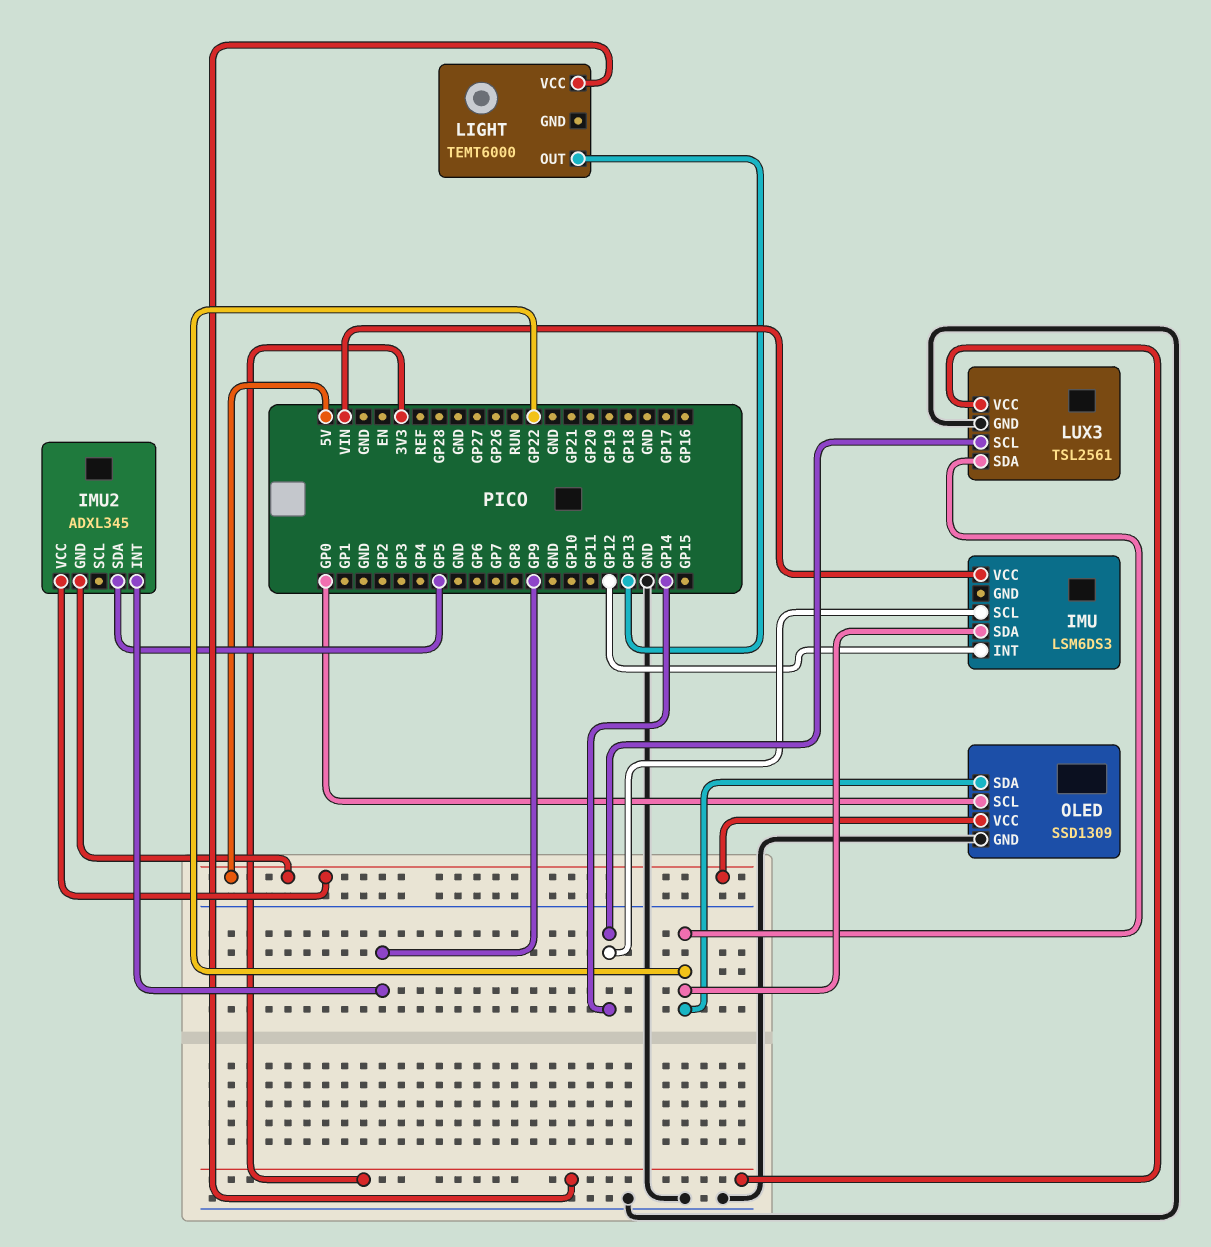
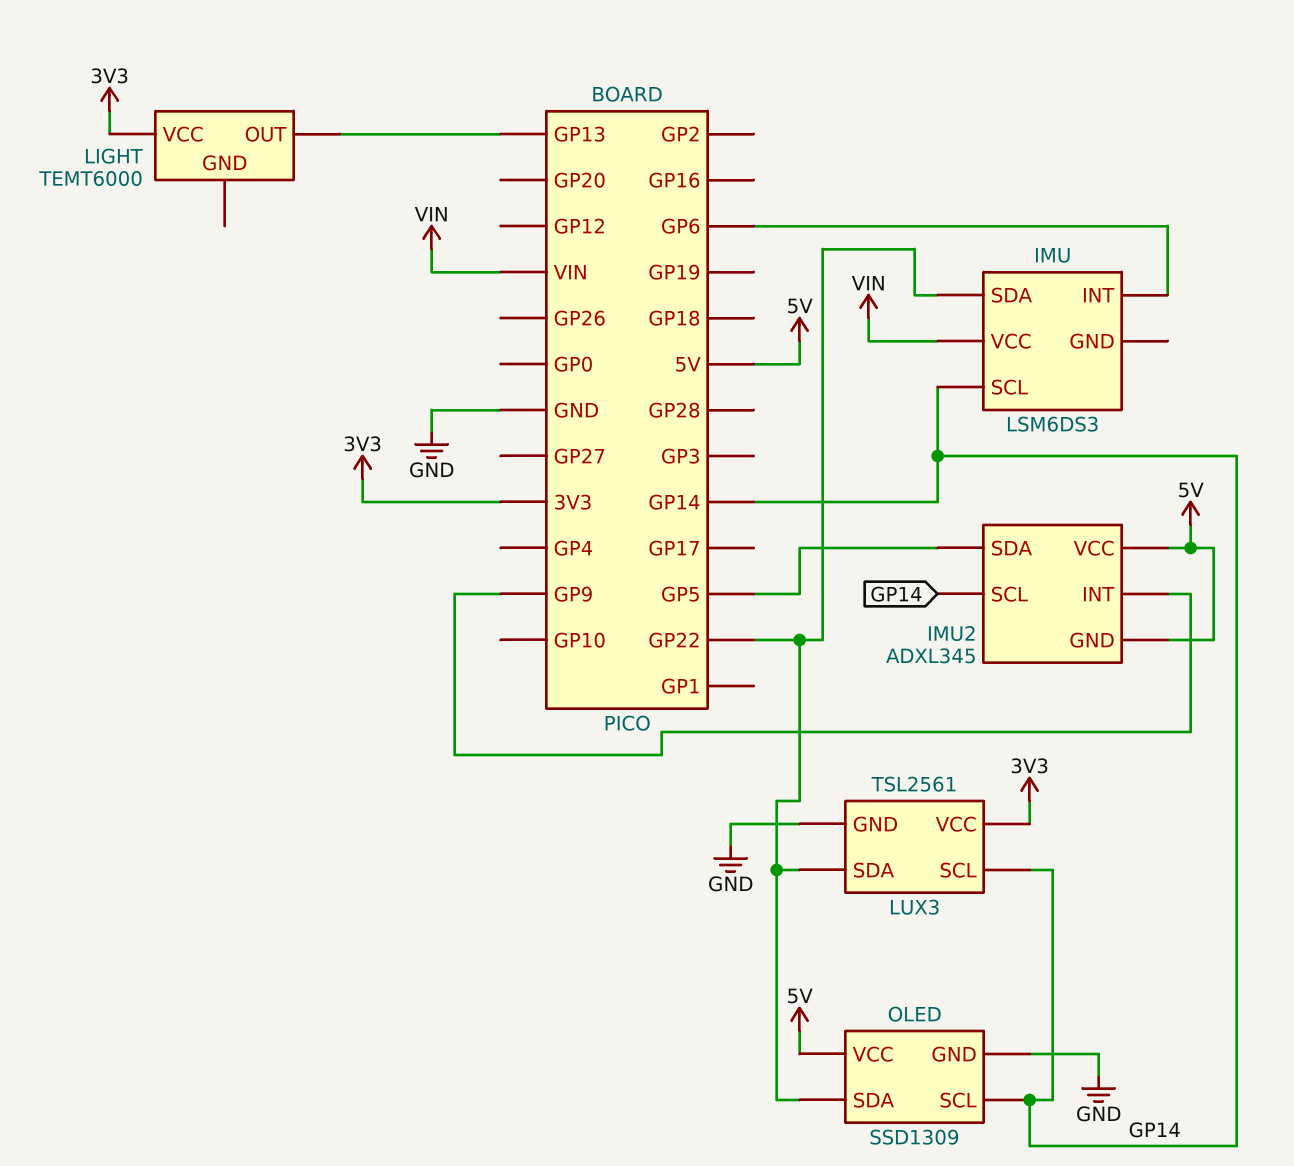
IMU pin INT: GP12 -> GP6
IMU2 pin SCL: none -> GP14
OLED pin SCL: GP0 -> GP14

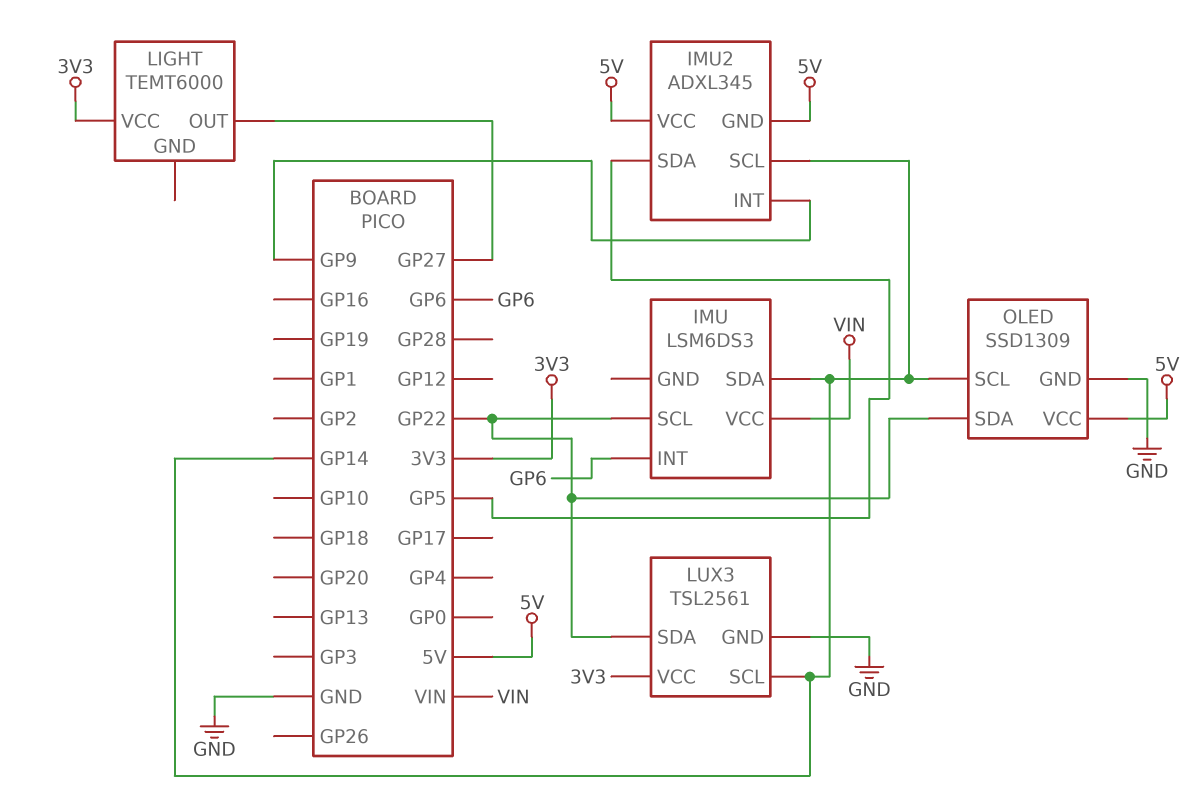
IMU pin SCL: GP14 -> GP22
IMU pin SDA: GP22 -> GP14
LIGHT pin OUT: GP13 -> GP27

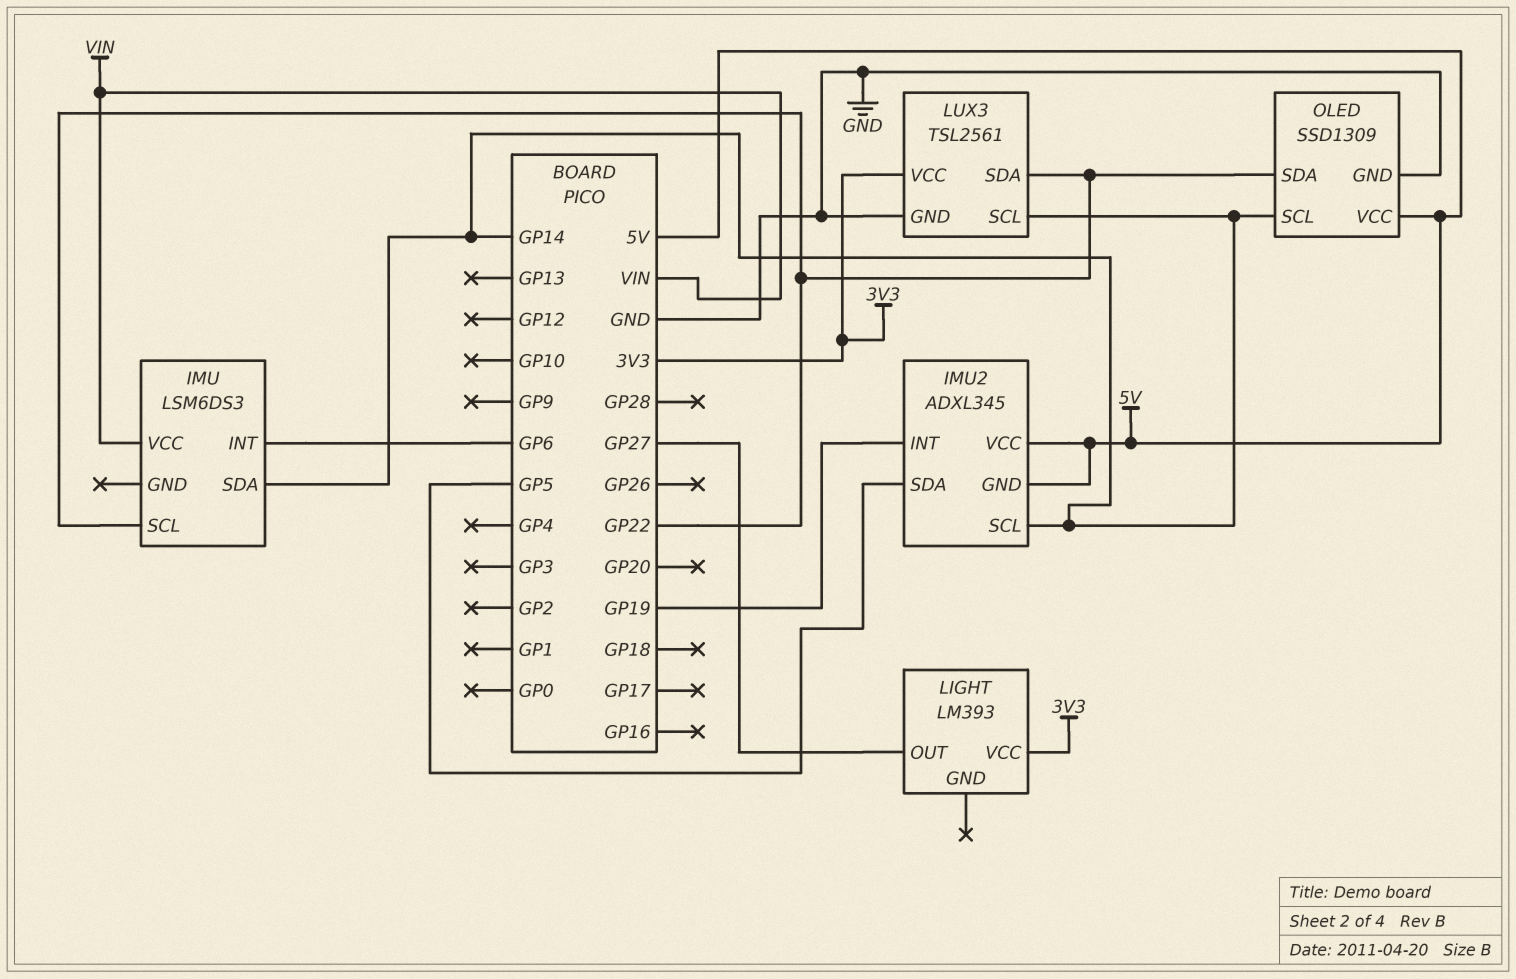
IMU2 pin INT: GP9 -> GP19
LIGHT: TEMT6000 -> LM393

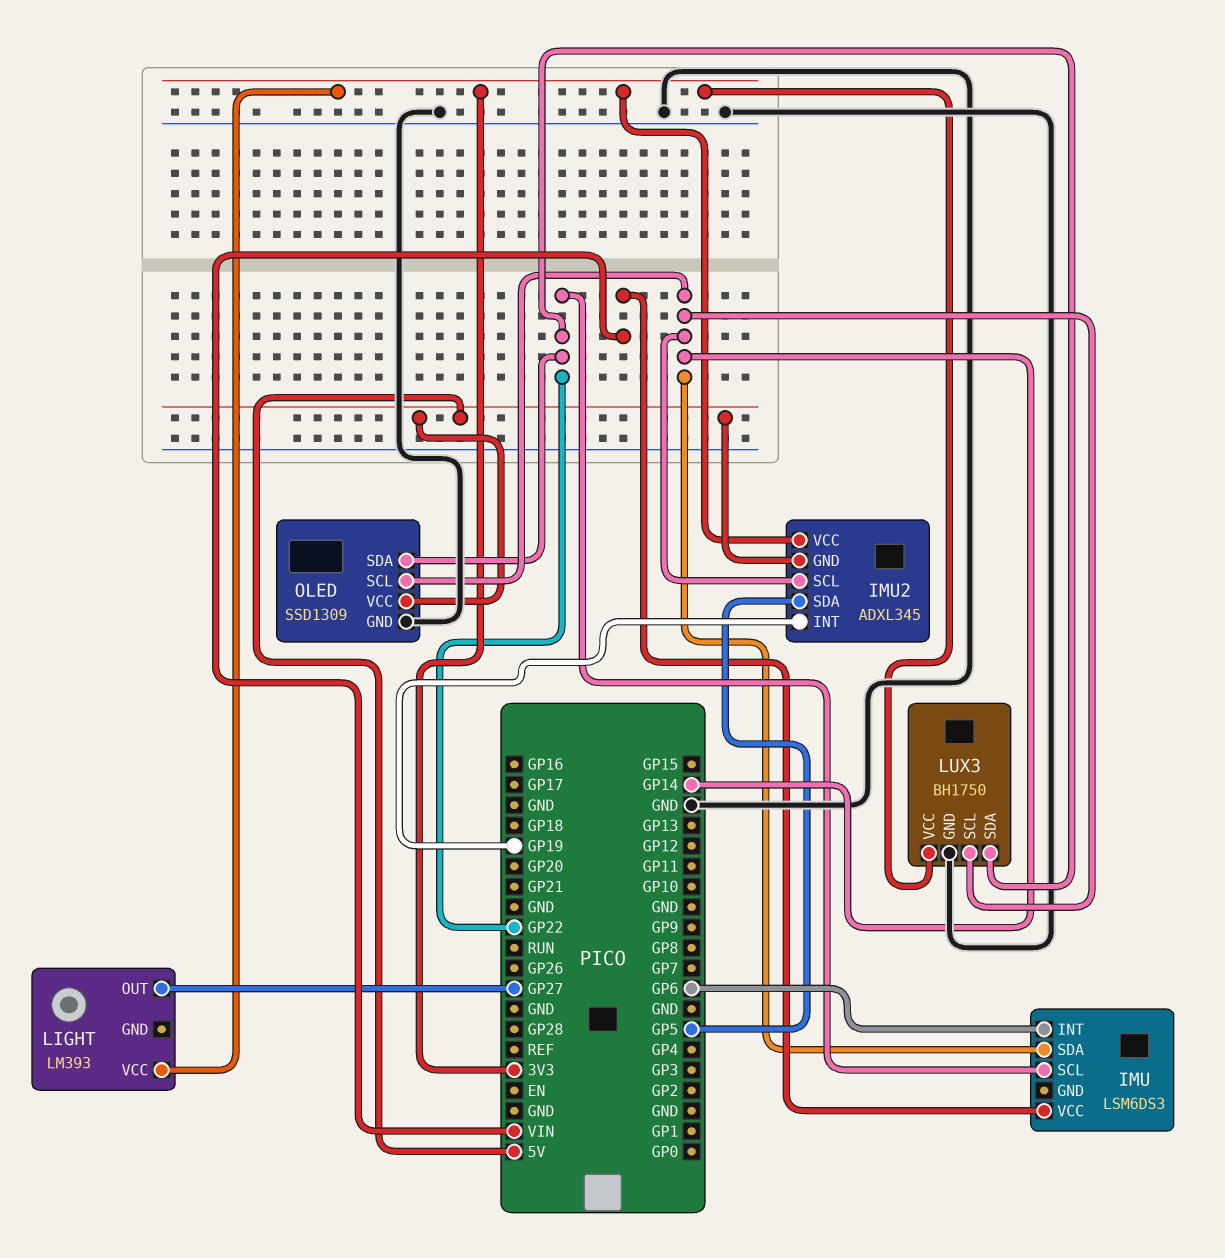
IMU2 pin VCC: 5V -> 3V3
LUX3: TSL2561 -> BH1750

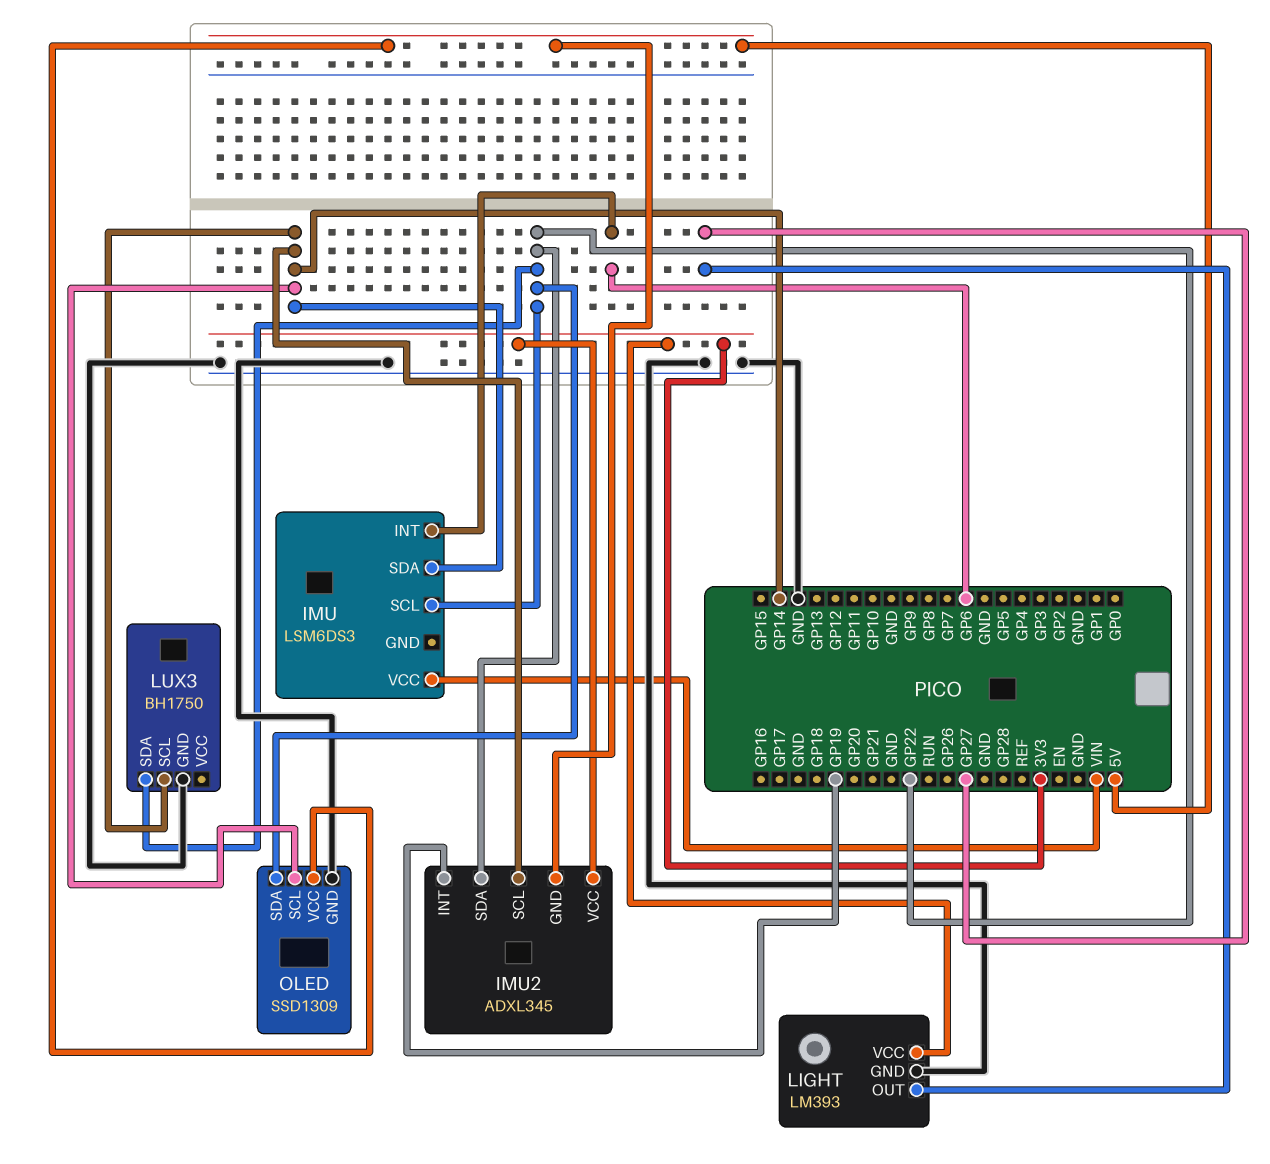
IMU2 pin SDA: GP5 -> GP22
LIGHT pin GND: none -> GND
LUX3 pin VCC: 3V3 -> none

